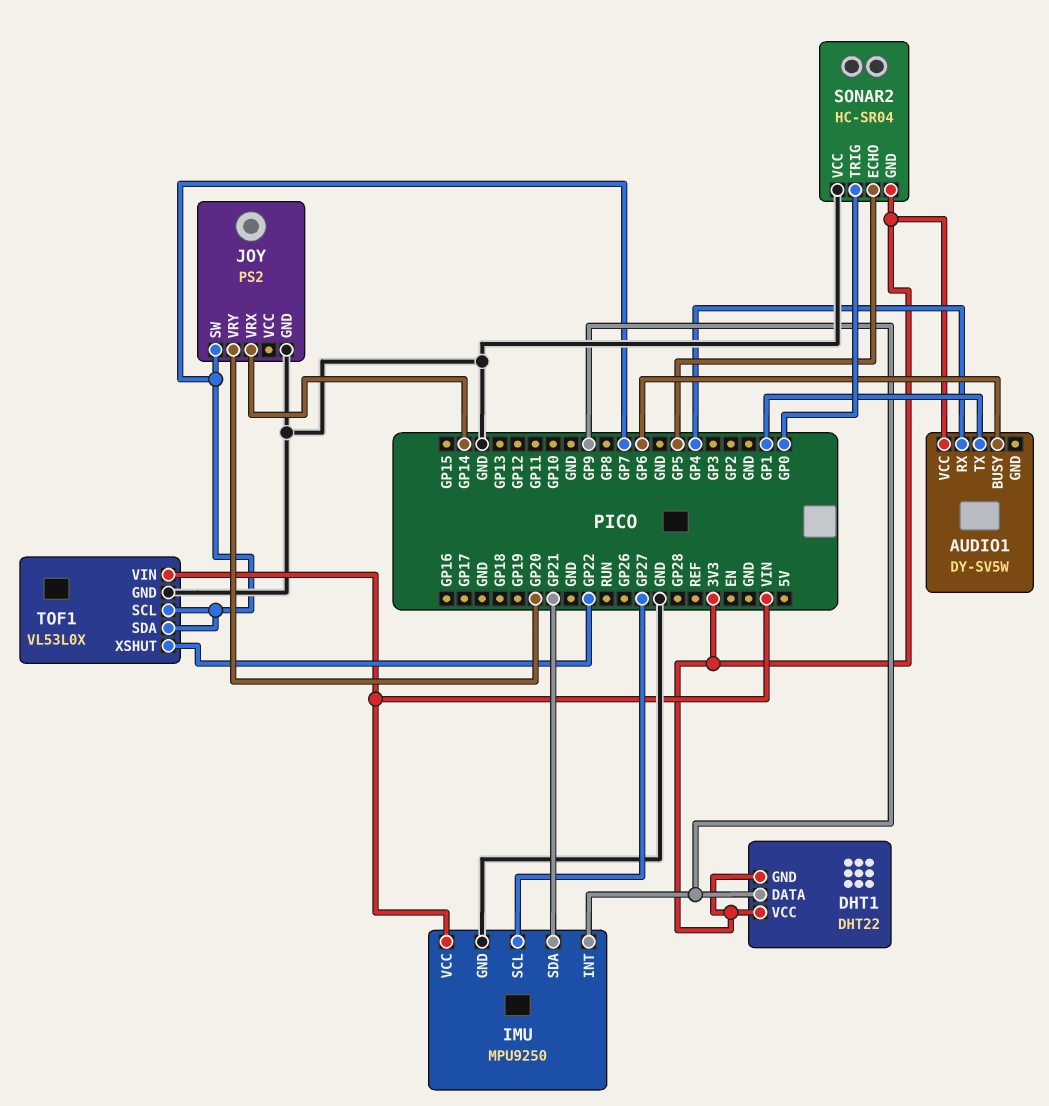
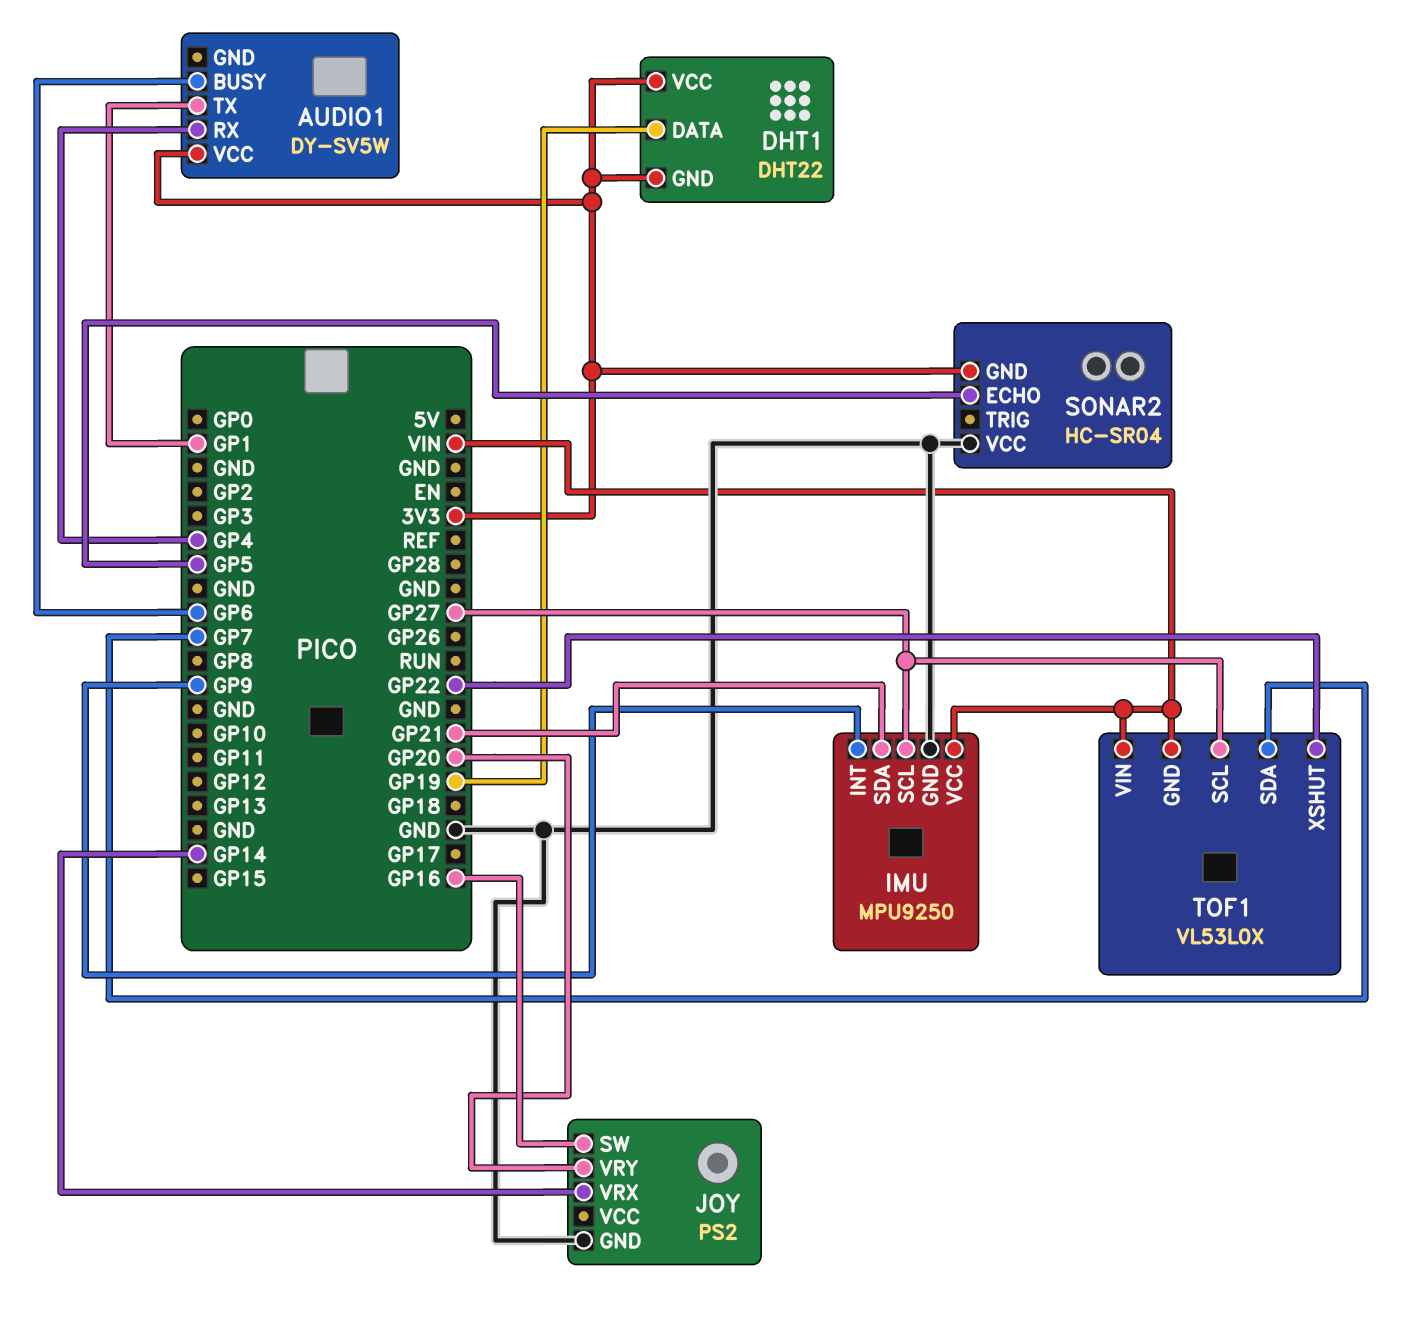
DHT1 pin DATA: GP9 -> GP19
JOY pin SW: GP7 -> GP16
SONAR2 pin TRIG: GP0 -> none
TOF1 pin GND: GND -> VIN
TOF1 pin SCL: GP7 -> GP27

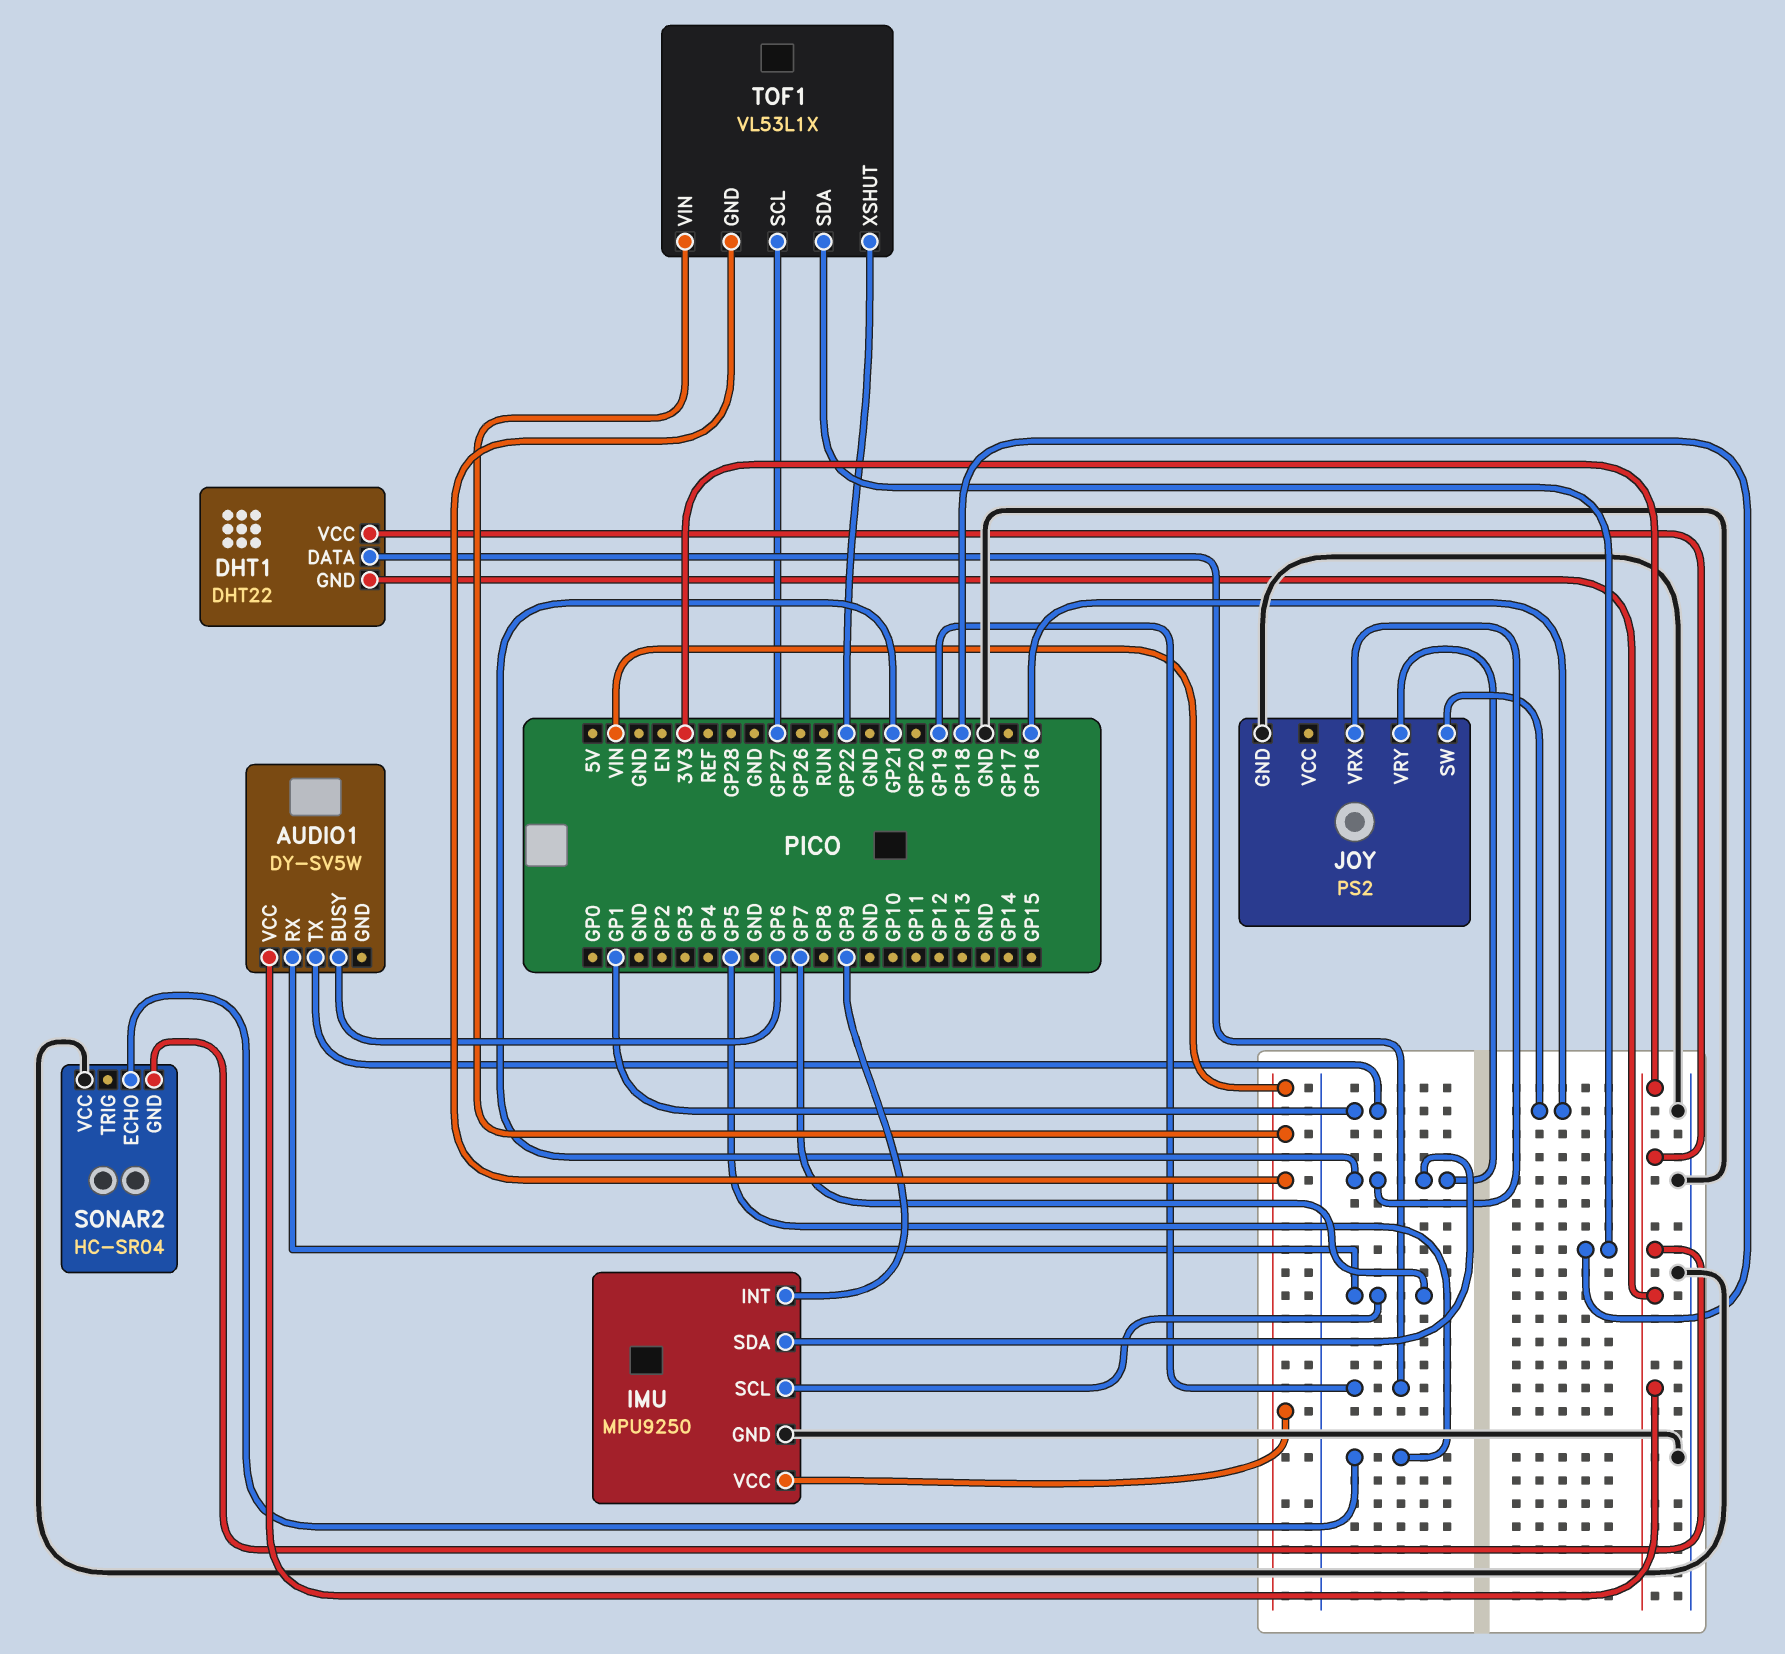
AUDIO1 pin RX: GP4 -> GP7
IMU pin SCL: GP27 -> GP7
JOY pin VRX: GP14 -> GP21
JOY pin VRY: GP20 -> GP21
TOF1: VL53L0X -> VL53L1X
TOF1 pin SDA: GP7 -> GP18

